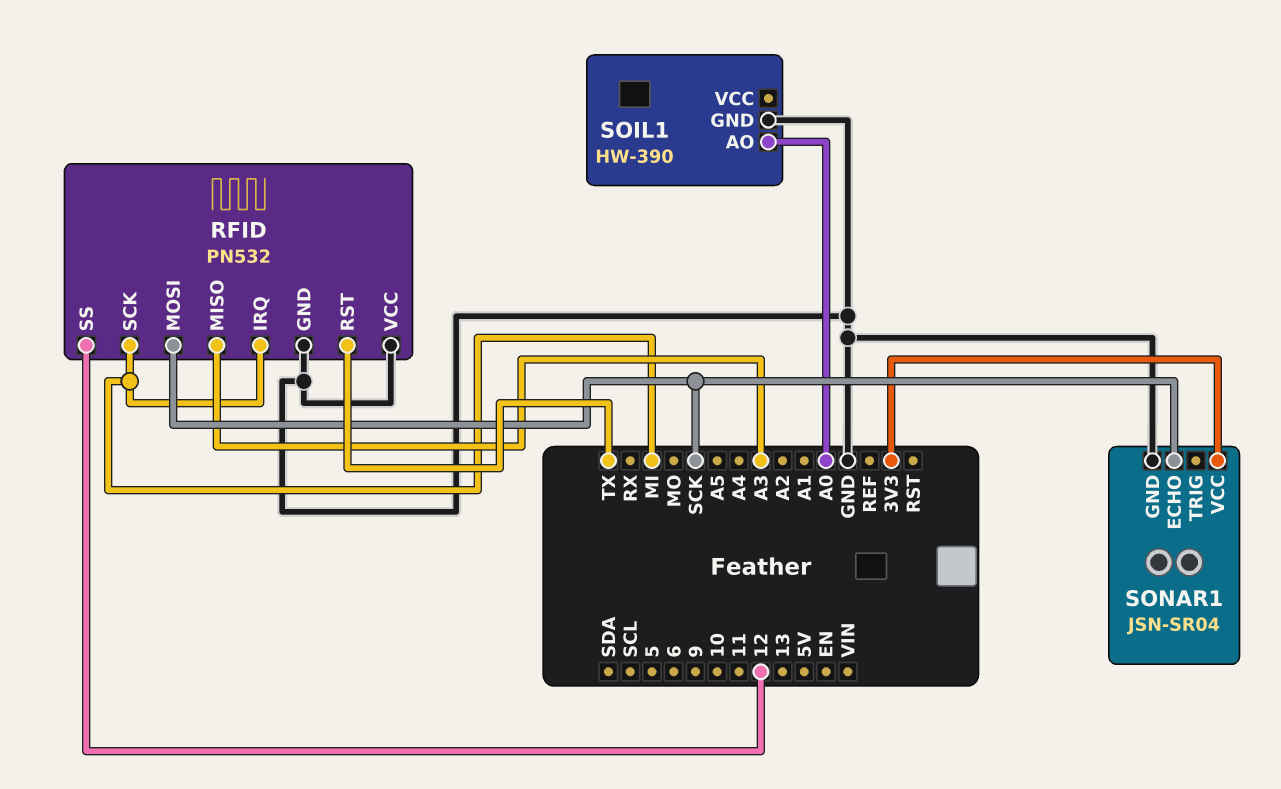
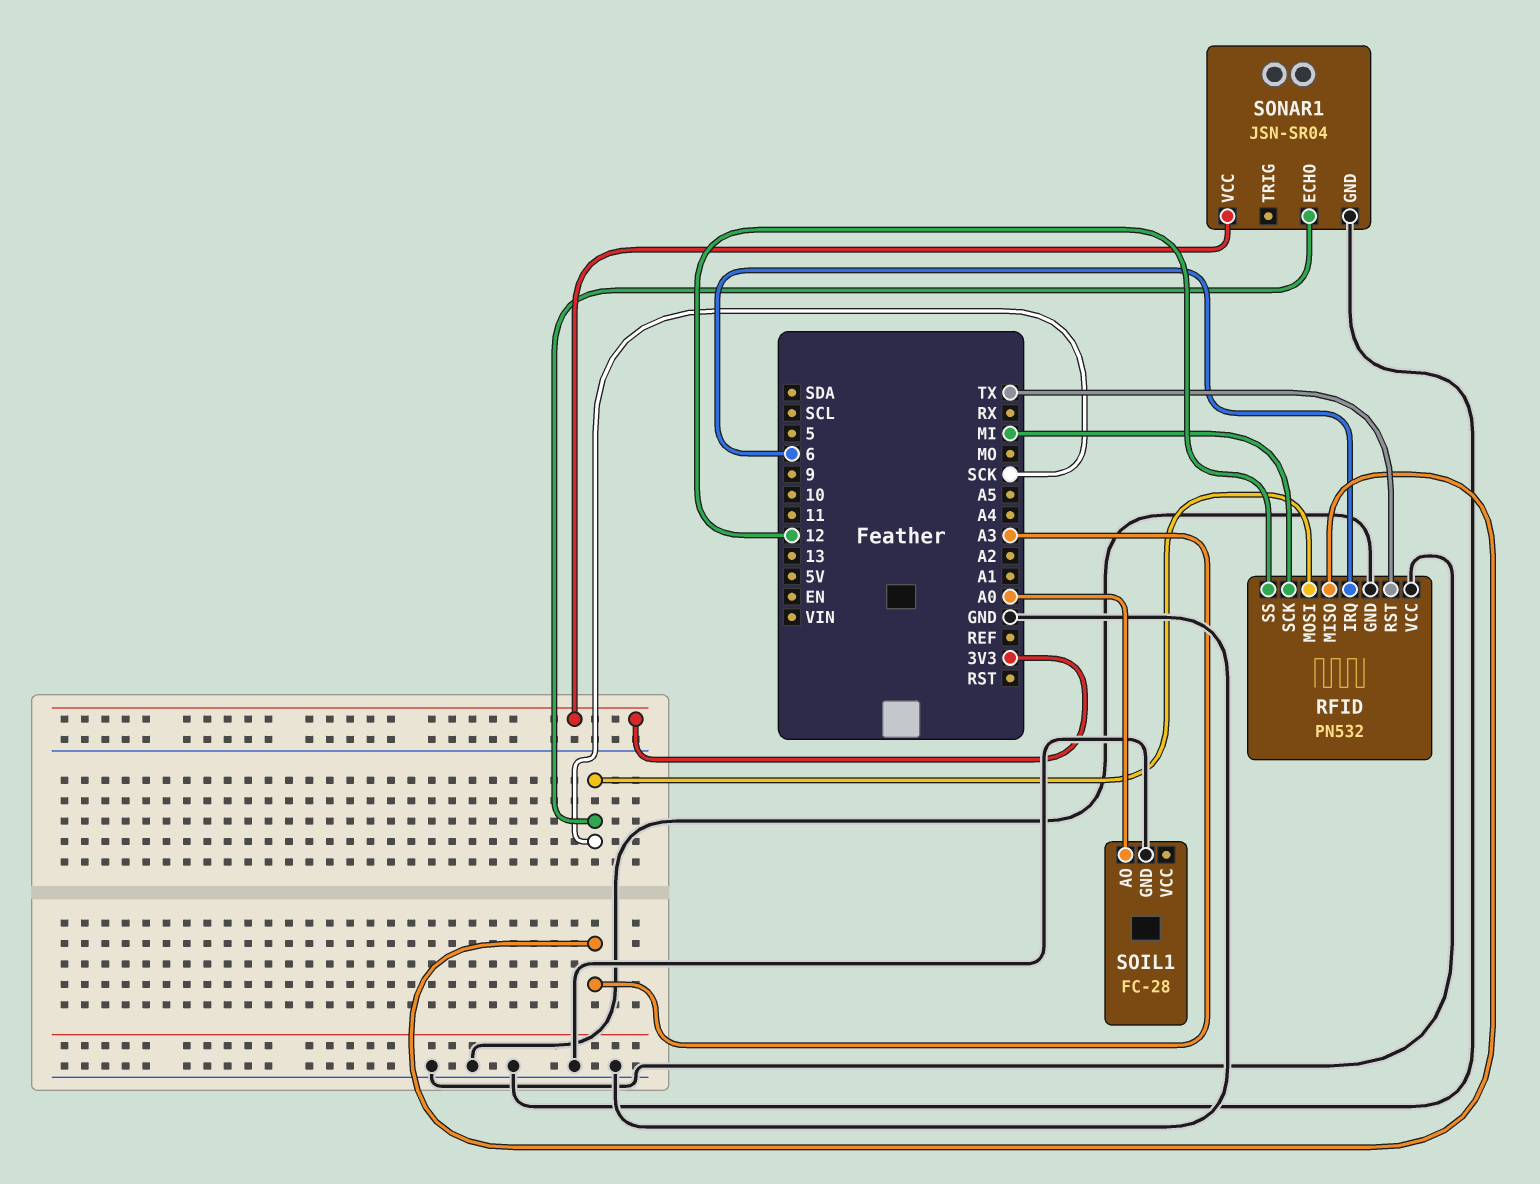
RFID pin IRQ: MI -> 6
SOIL1: HW-390 -> FC-28

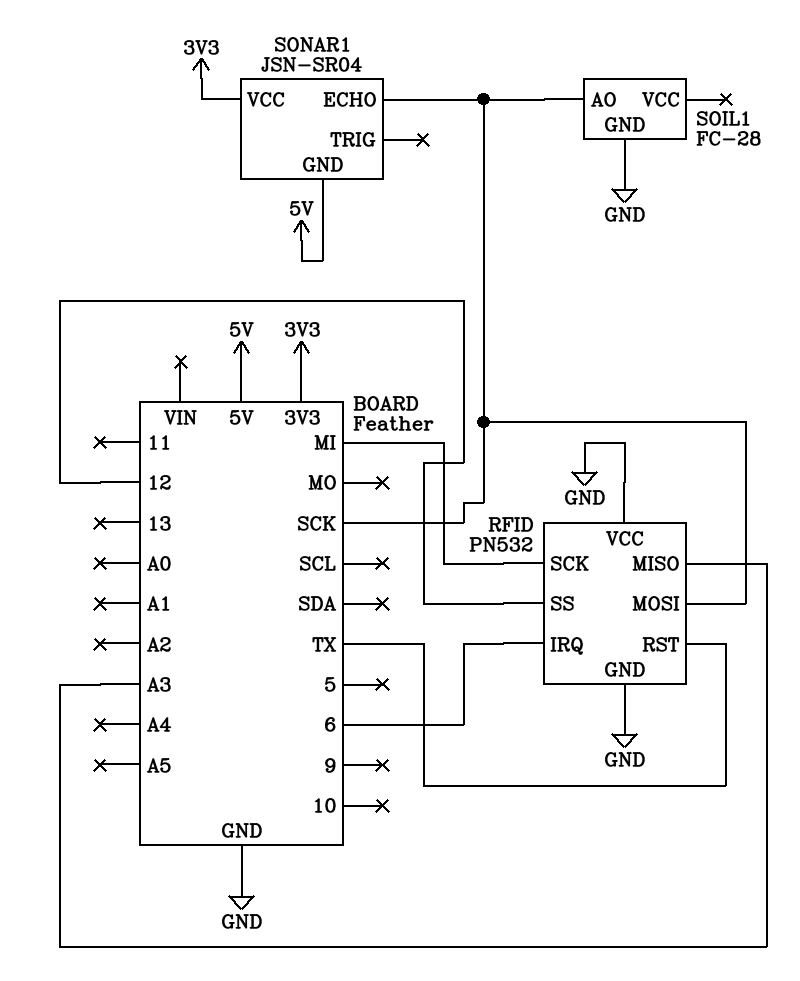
SOIL1 pin AO: A0 -> SCK
SONAR1 pin GND: GND -> 5V

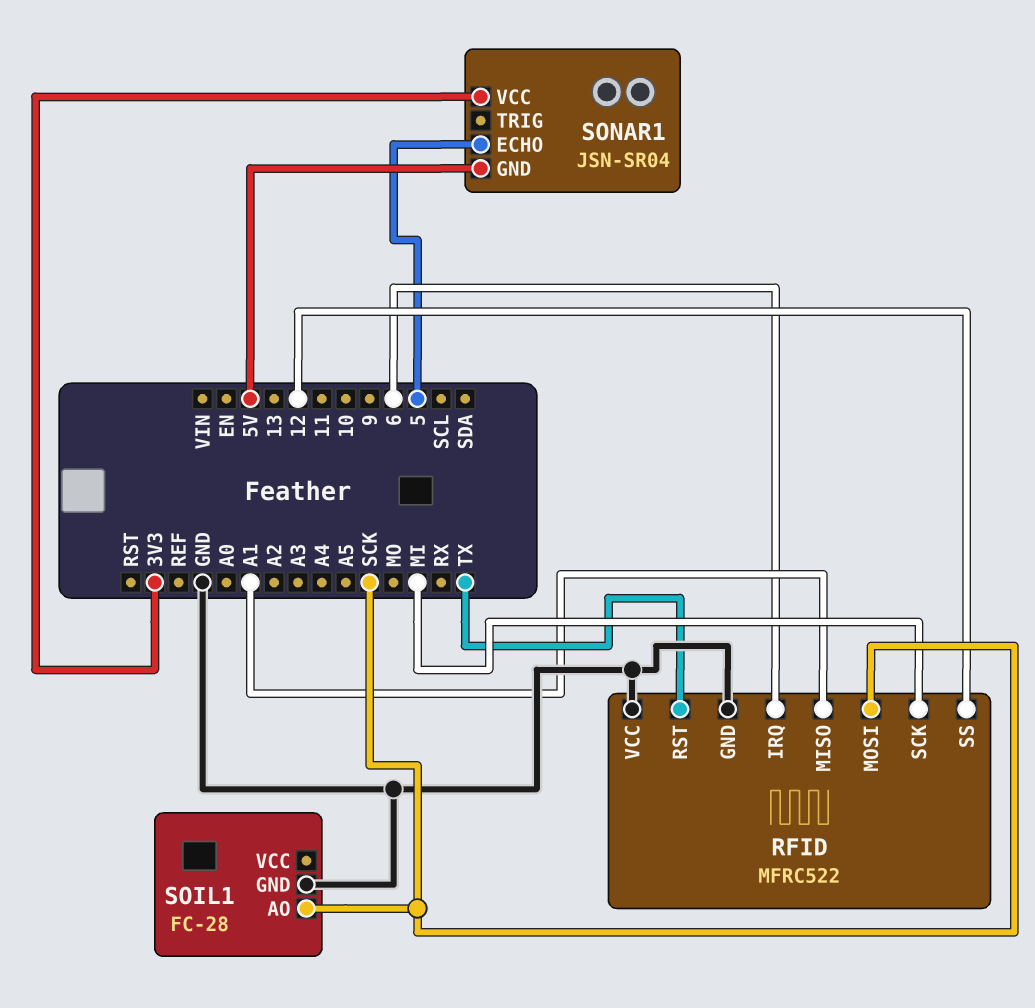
RFID: PN532 -> MFRC522
RFID pin MISO: A3 -> A1
SONAR1 pin ECHO: SCK -> 5

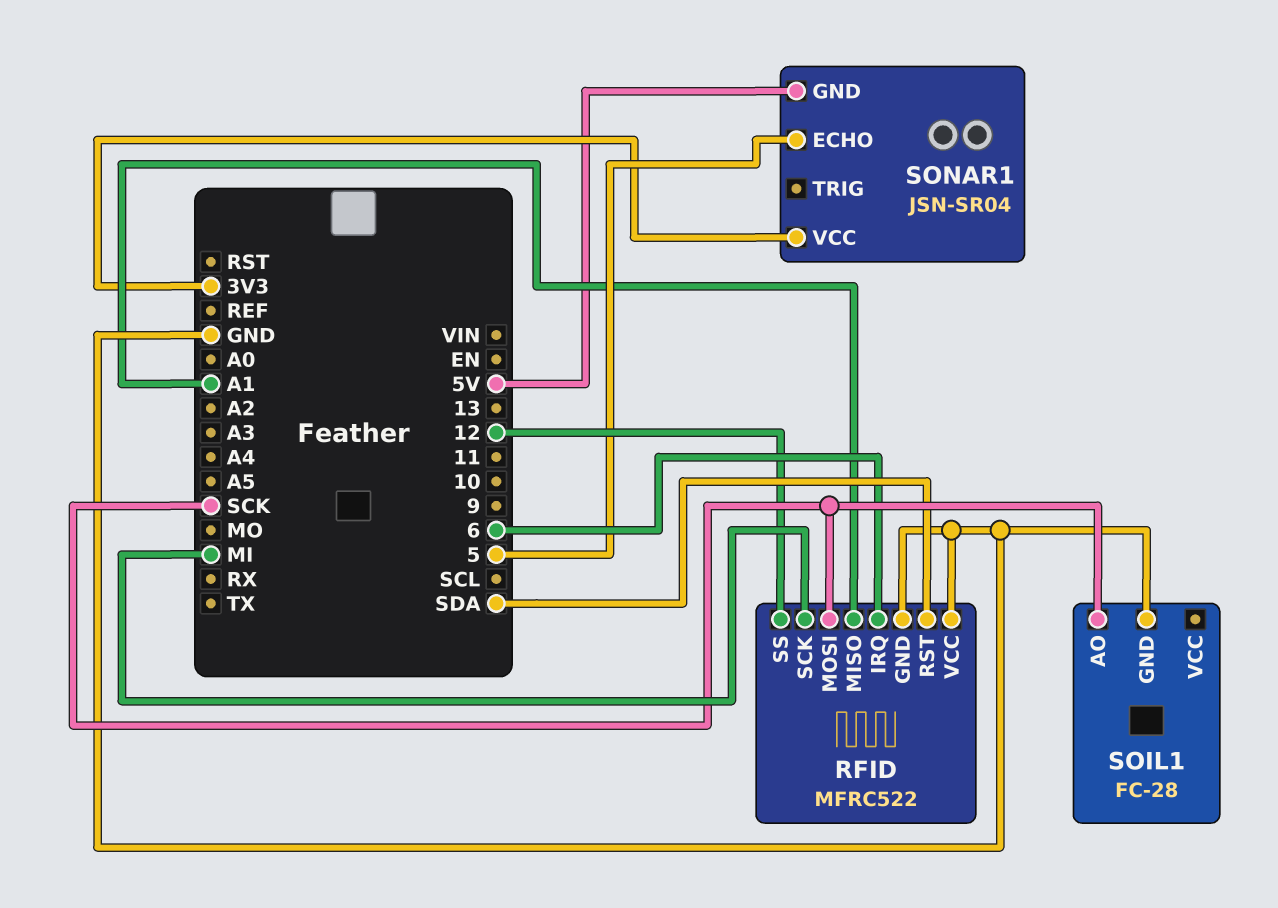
RFID pin RST: TX -> SDA

